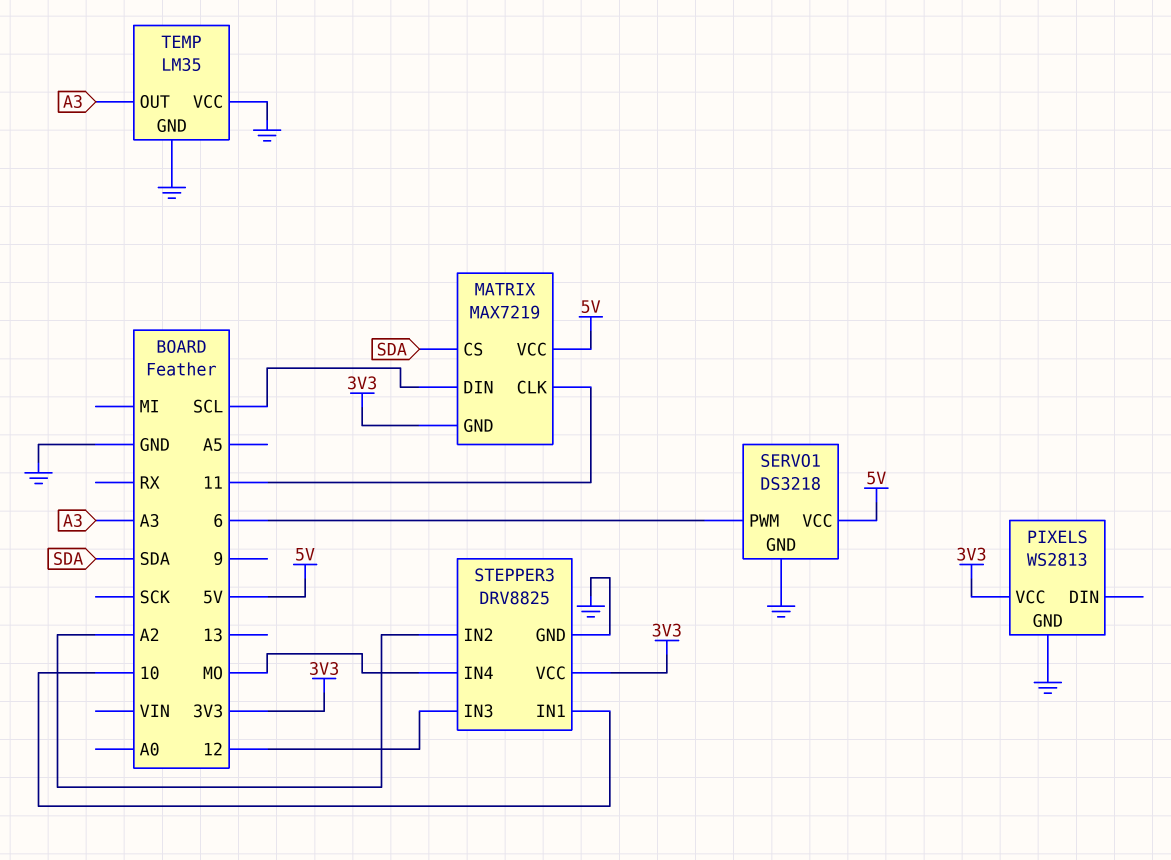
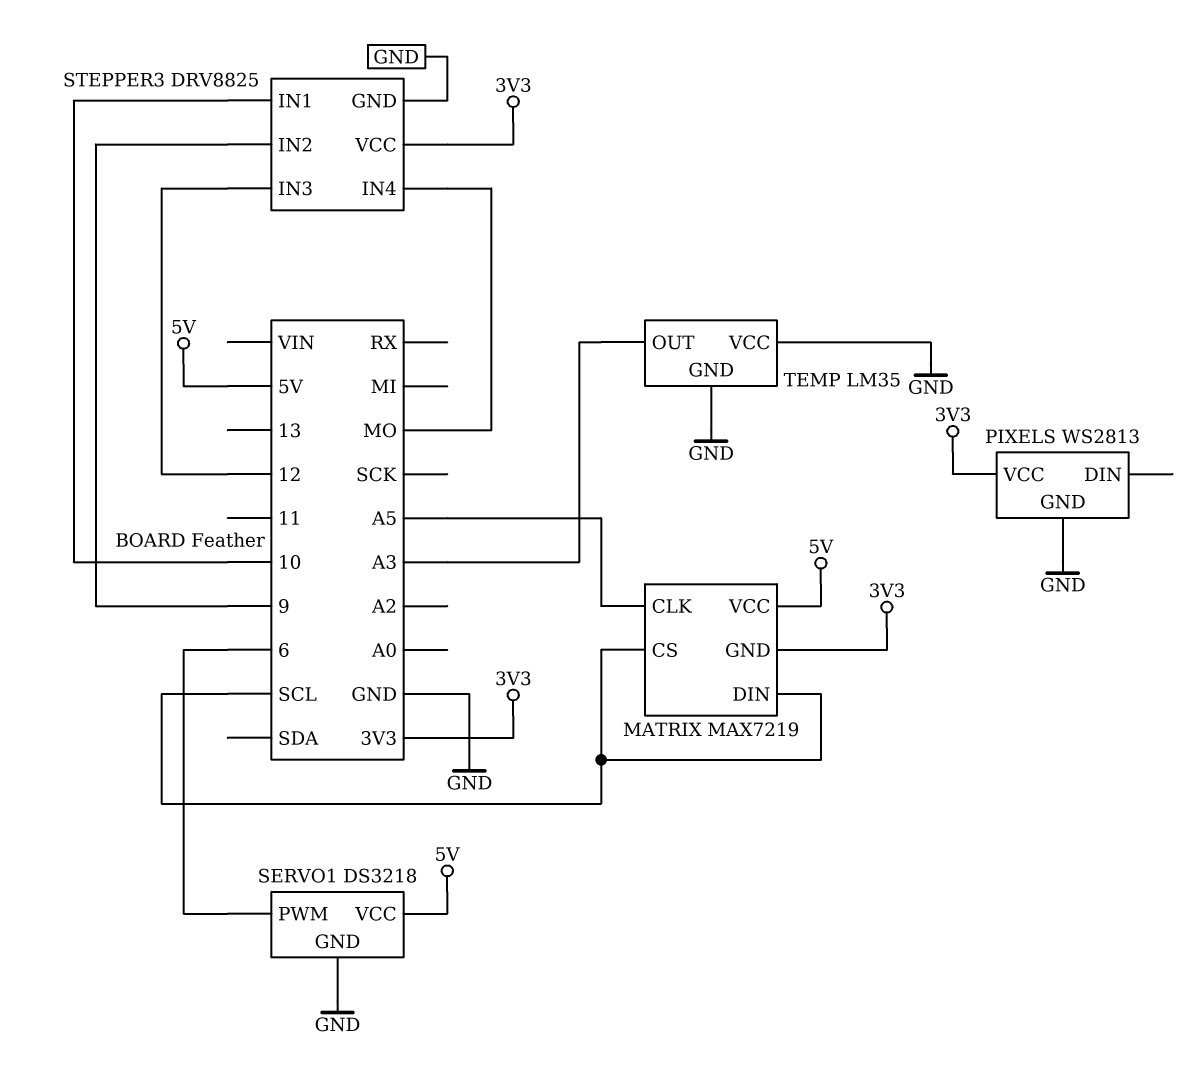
MATRIX pin CLK: 11 -> A5
MATRIX pin CS: SDA -> SCL
STEPPER3 pin IN2: A2 -> 9

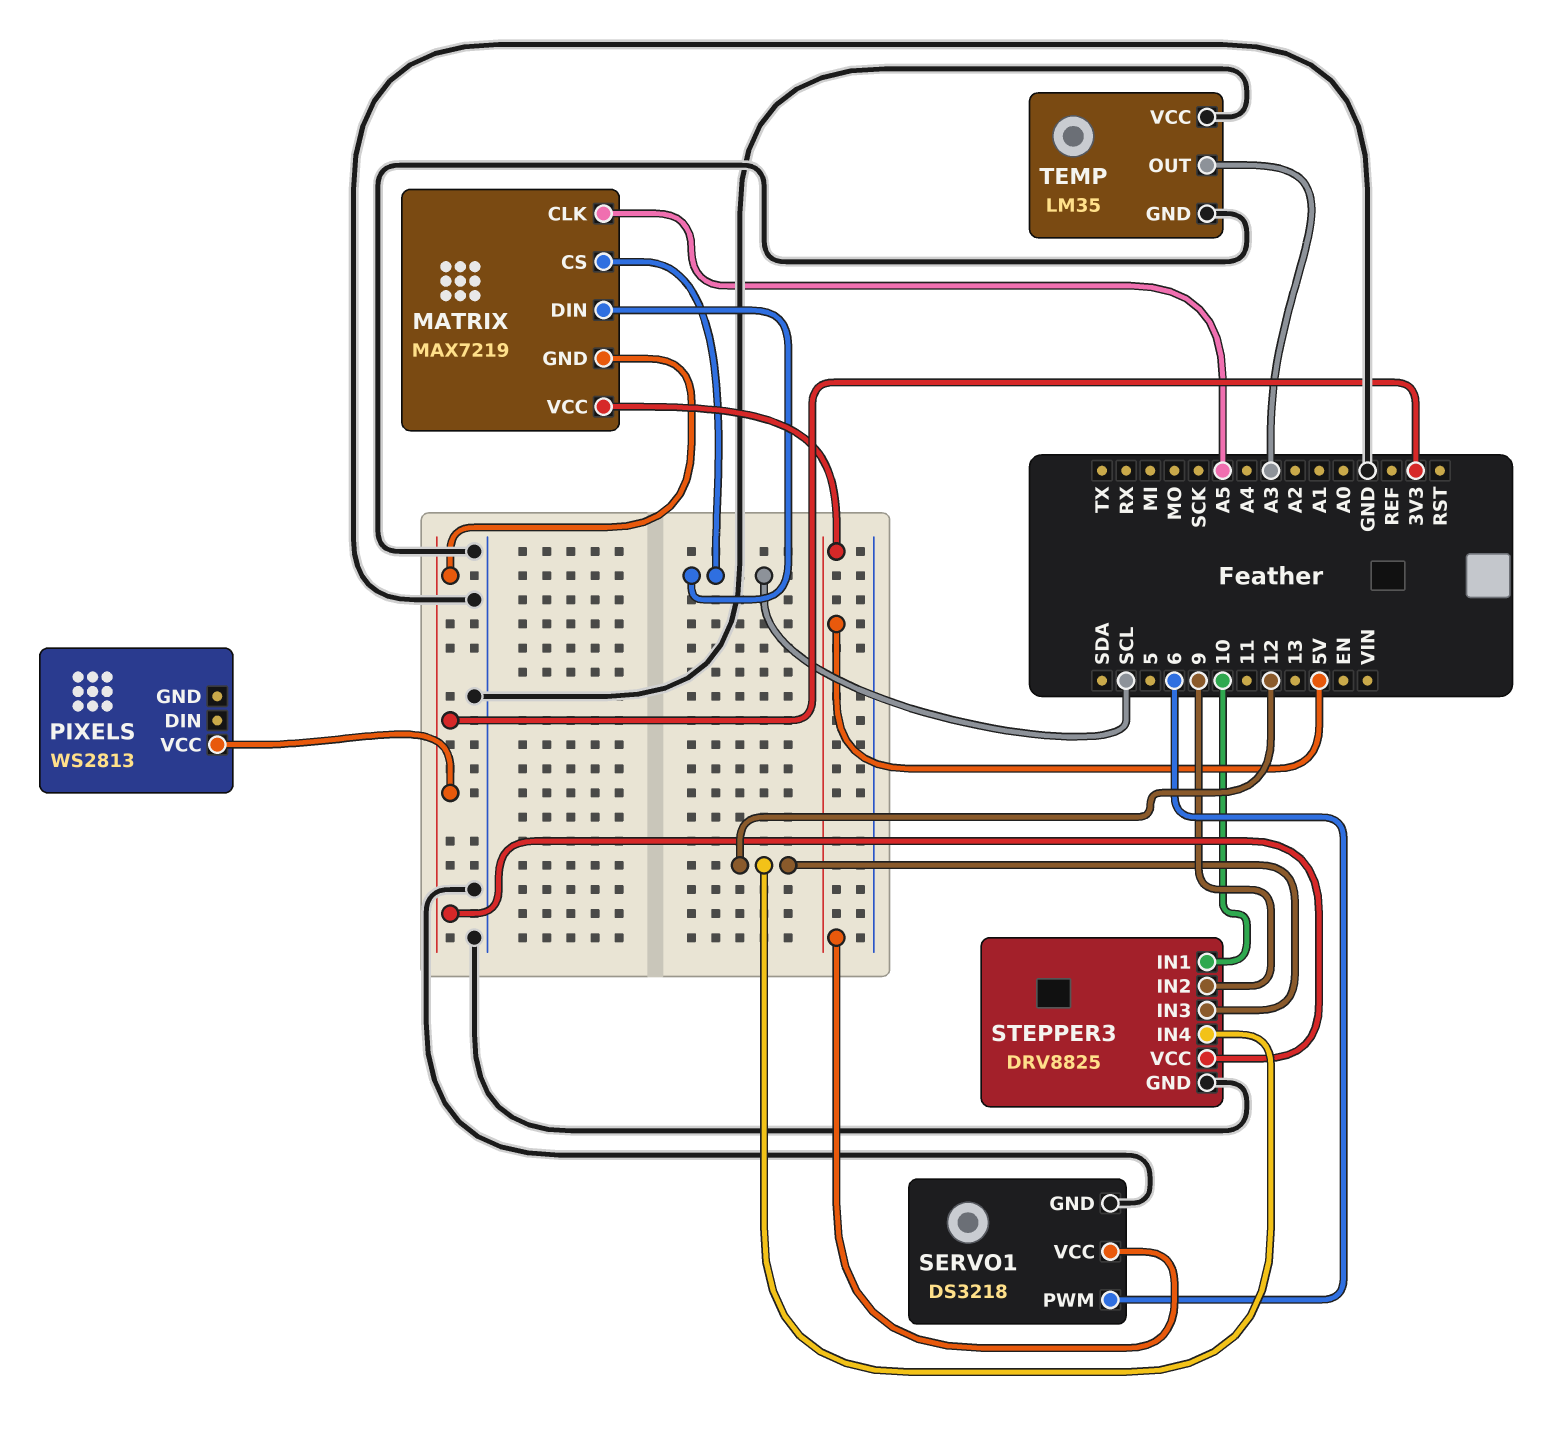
PIXELS pin GND: GND -> none
STEPPER3 pin IN4: MO -> 12

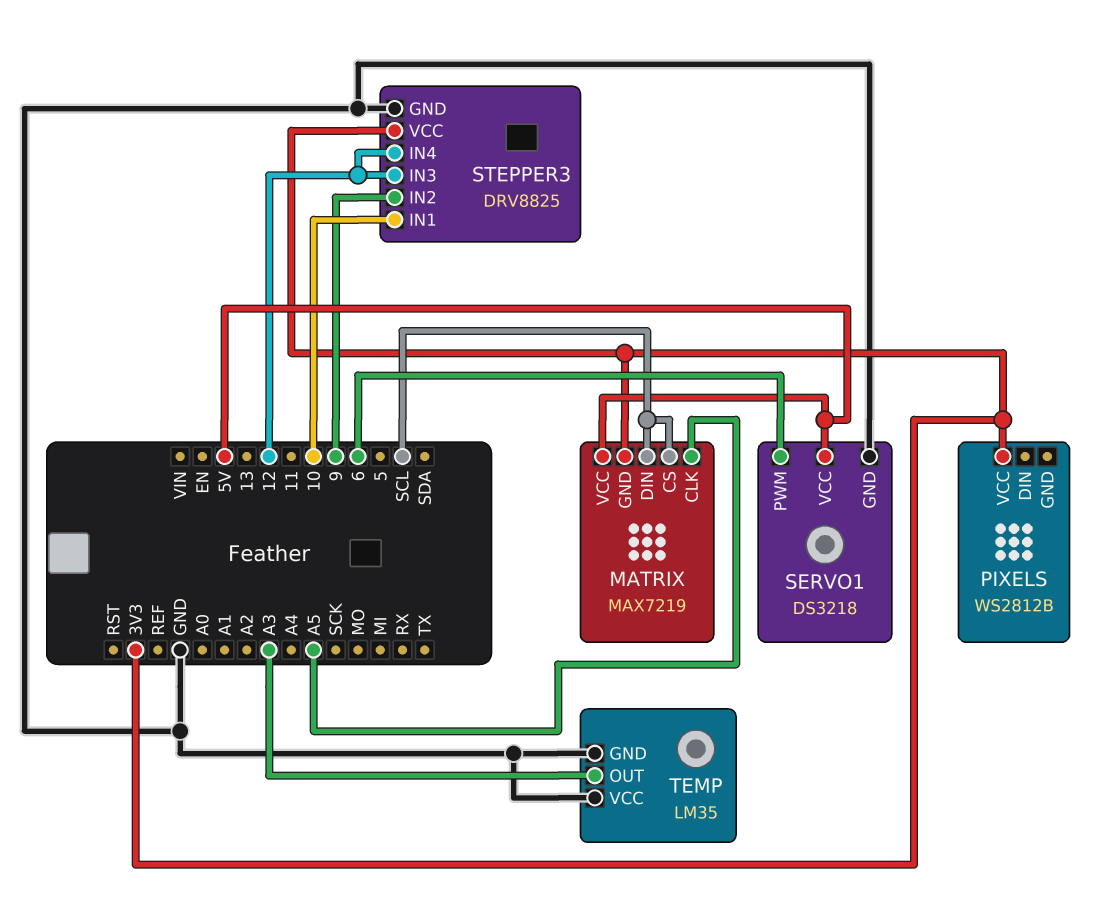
PIXELS: WS2813 -> WS2812B

